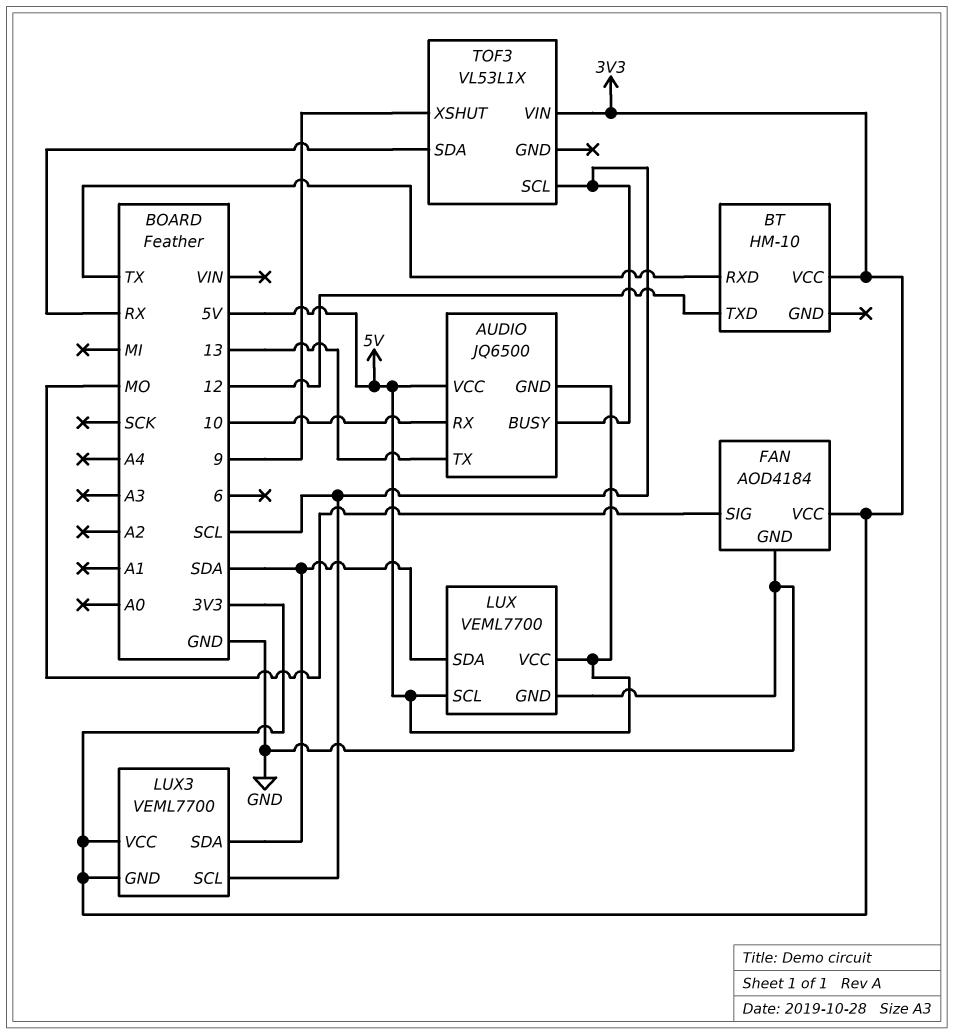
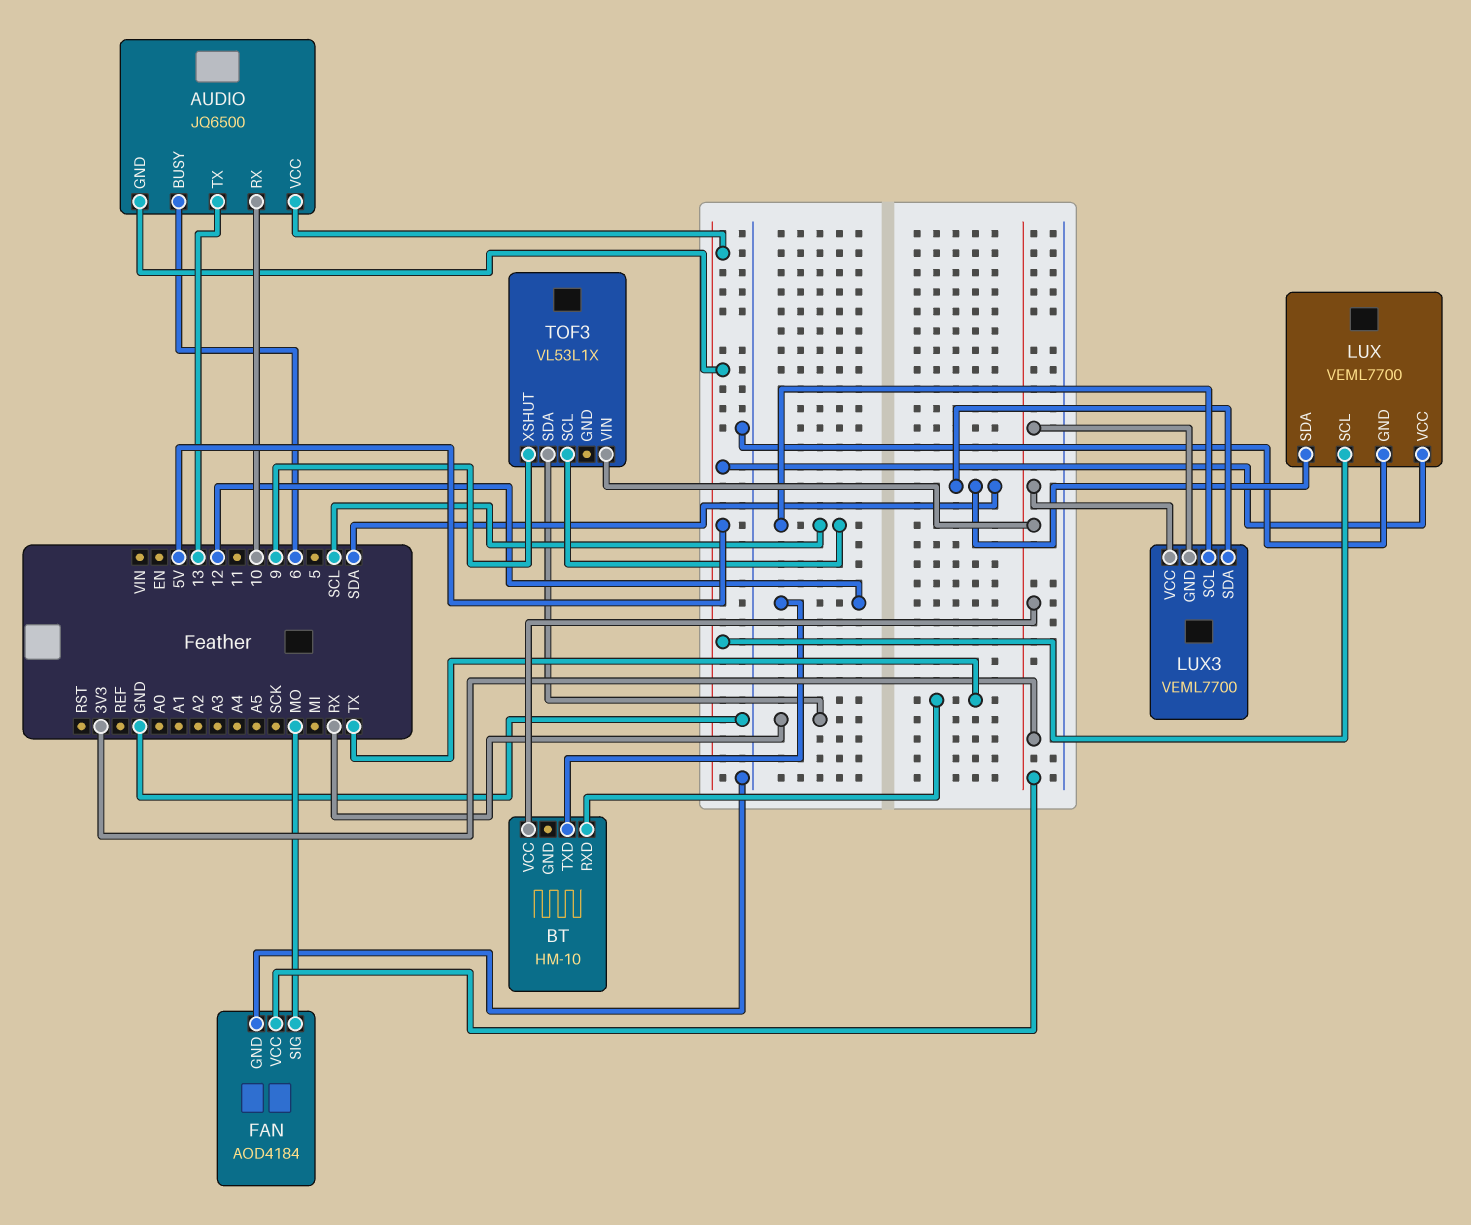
AUDIO pin BUSY: SCL -> 6

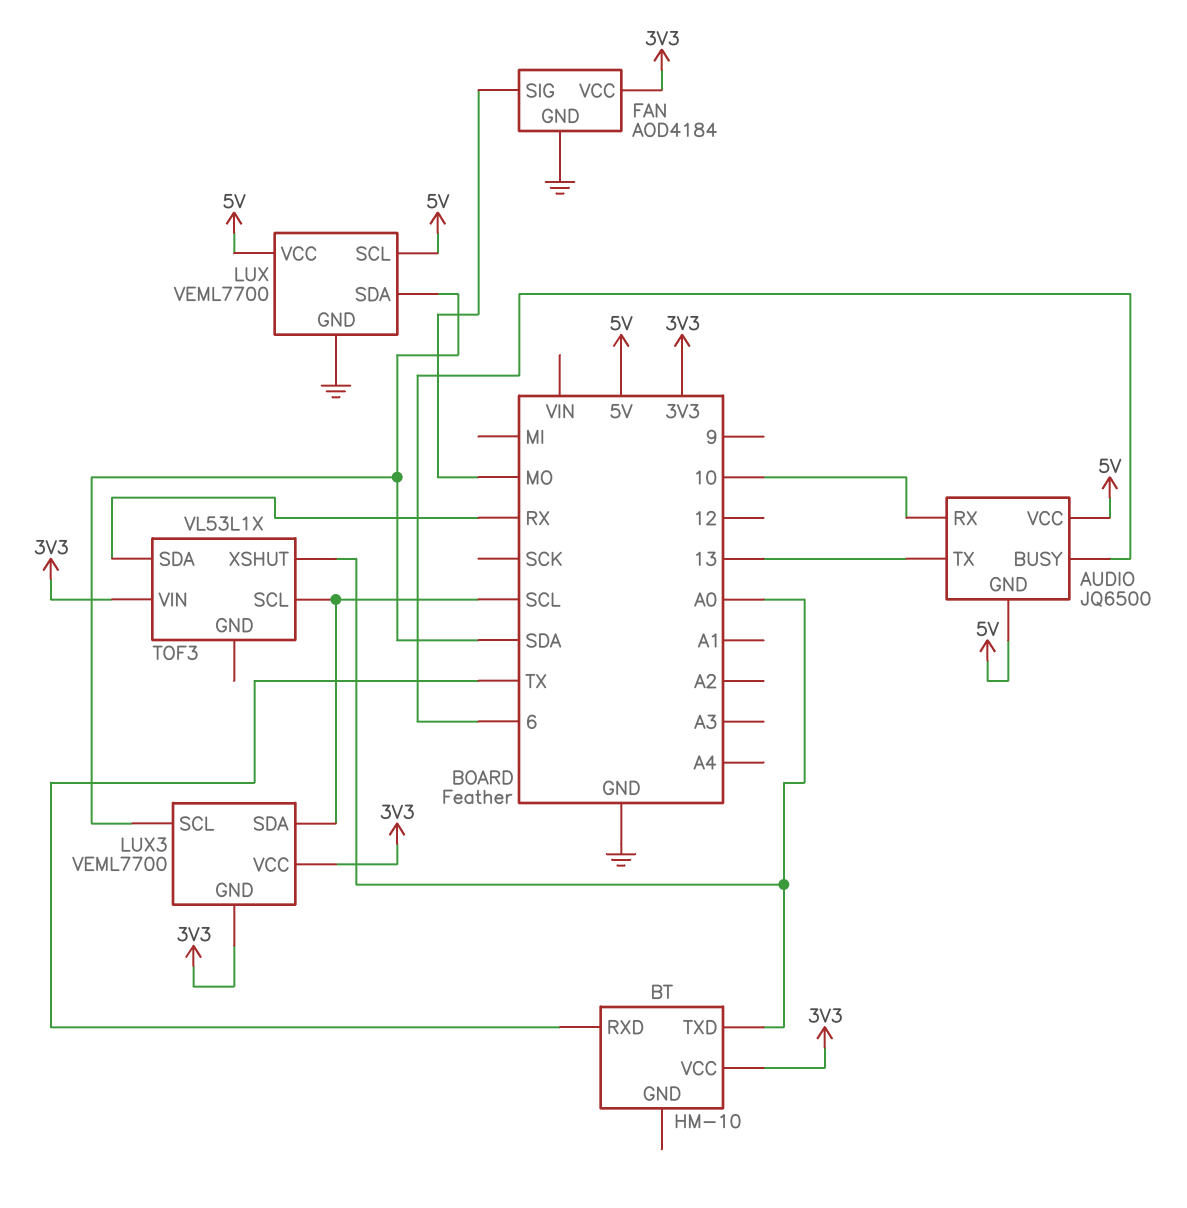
BT pin TXD: 12 -> A0
LUX3 pin SCL: SCL -> SDA
LUX3 pin SDA: SDA -> SCL
TOF3 pin XSHUT: 9 -> A0

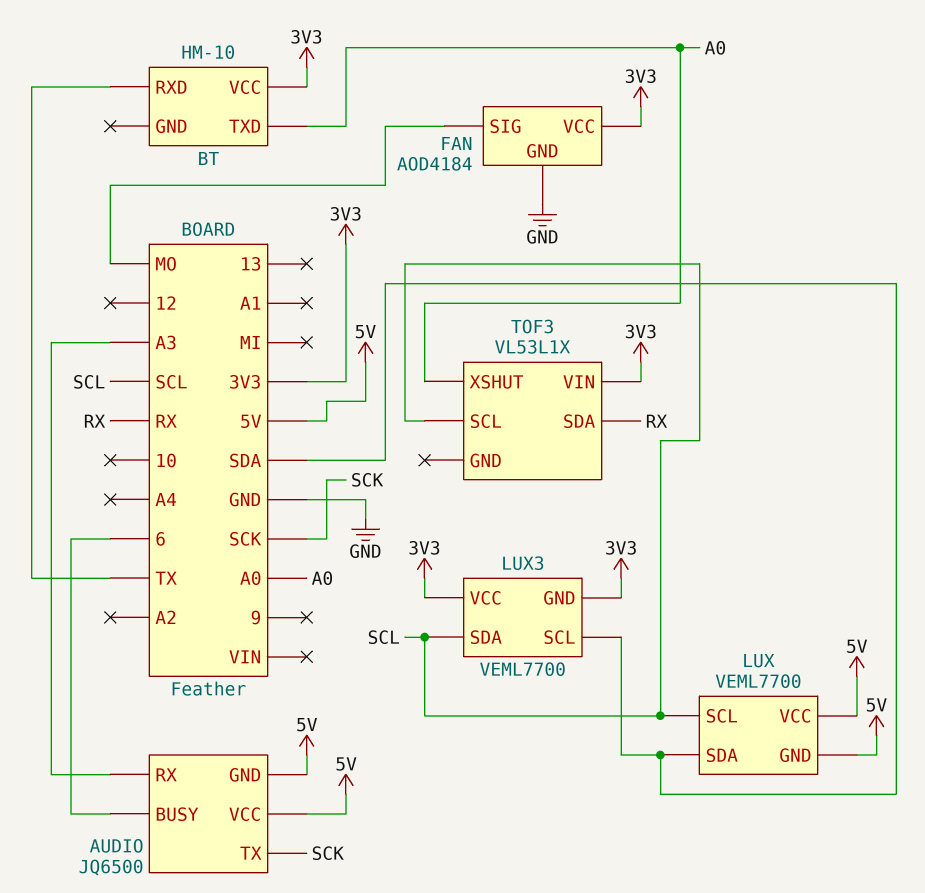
AUDIO pin RX: 10 -> A3
AUDIO pin TX: 13 -> SCK
LUX pin GND: GND -> 5V
LUX pin SCL: 5V -> SCL

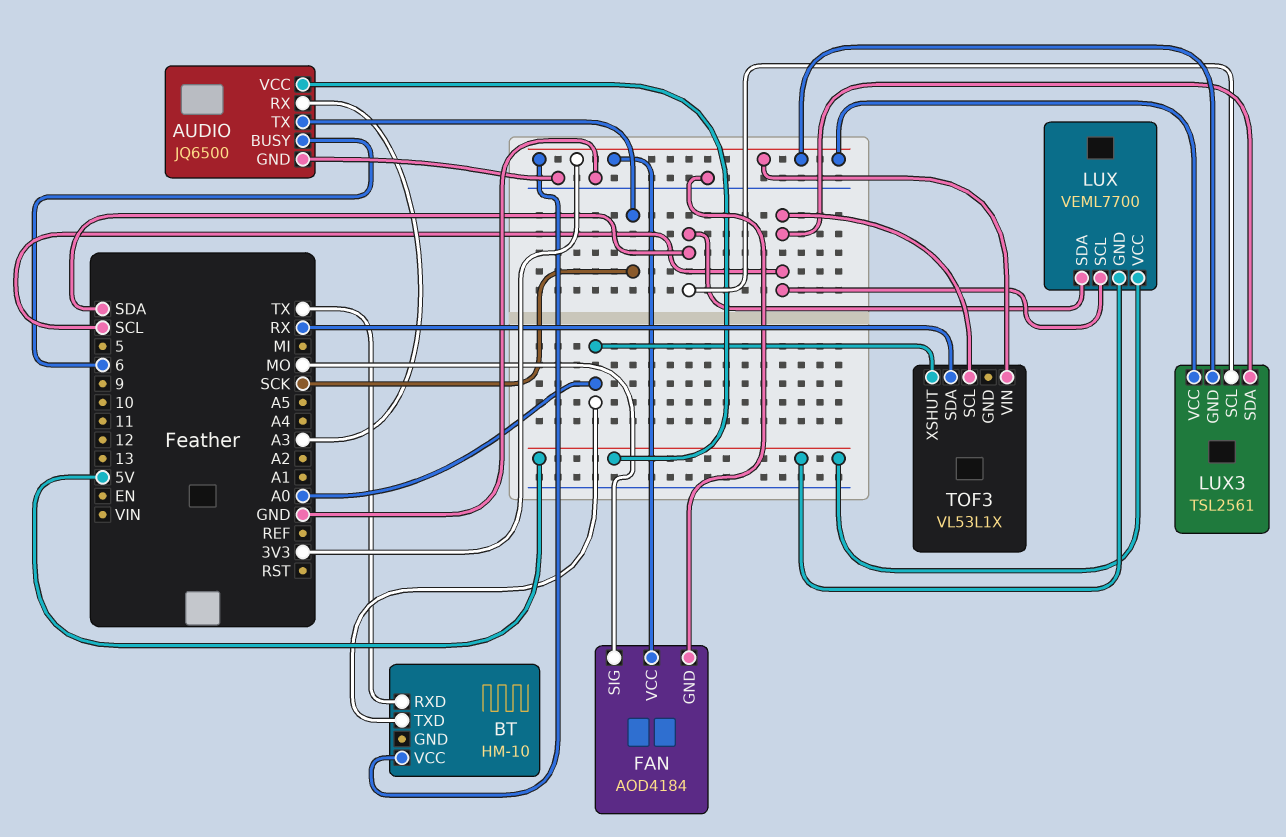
AUDIO pin GND: 5V -> GND
LUX3: VEML7700 -> TSL2561

